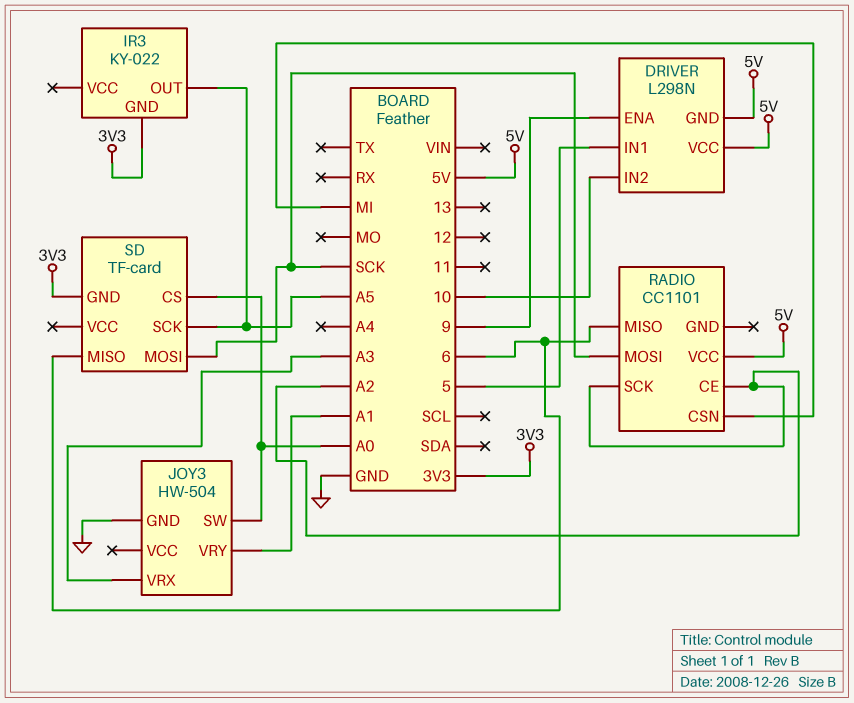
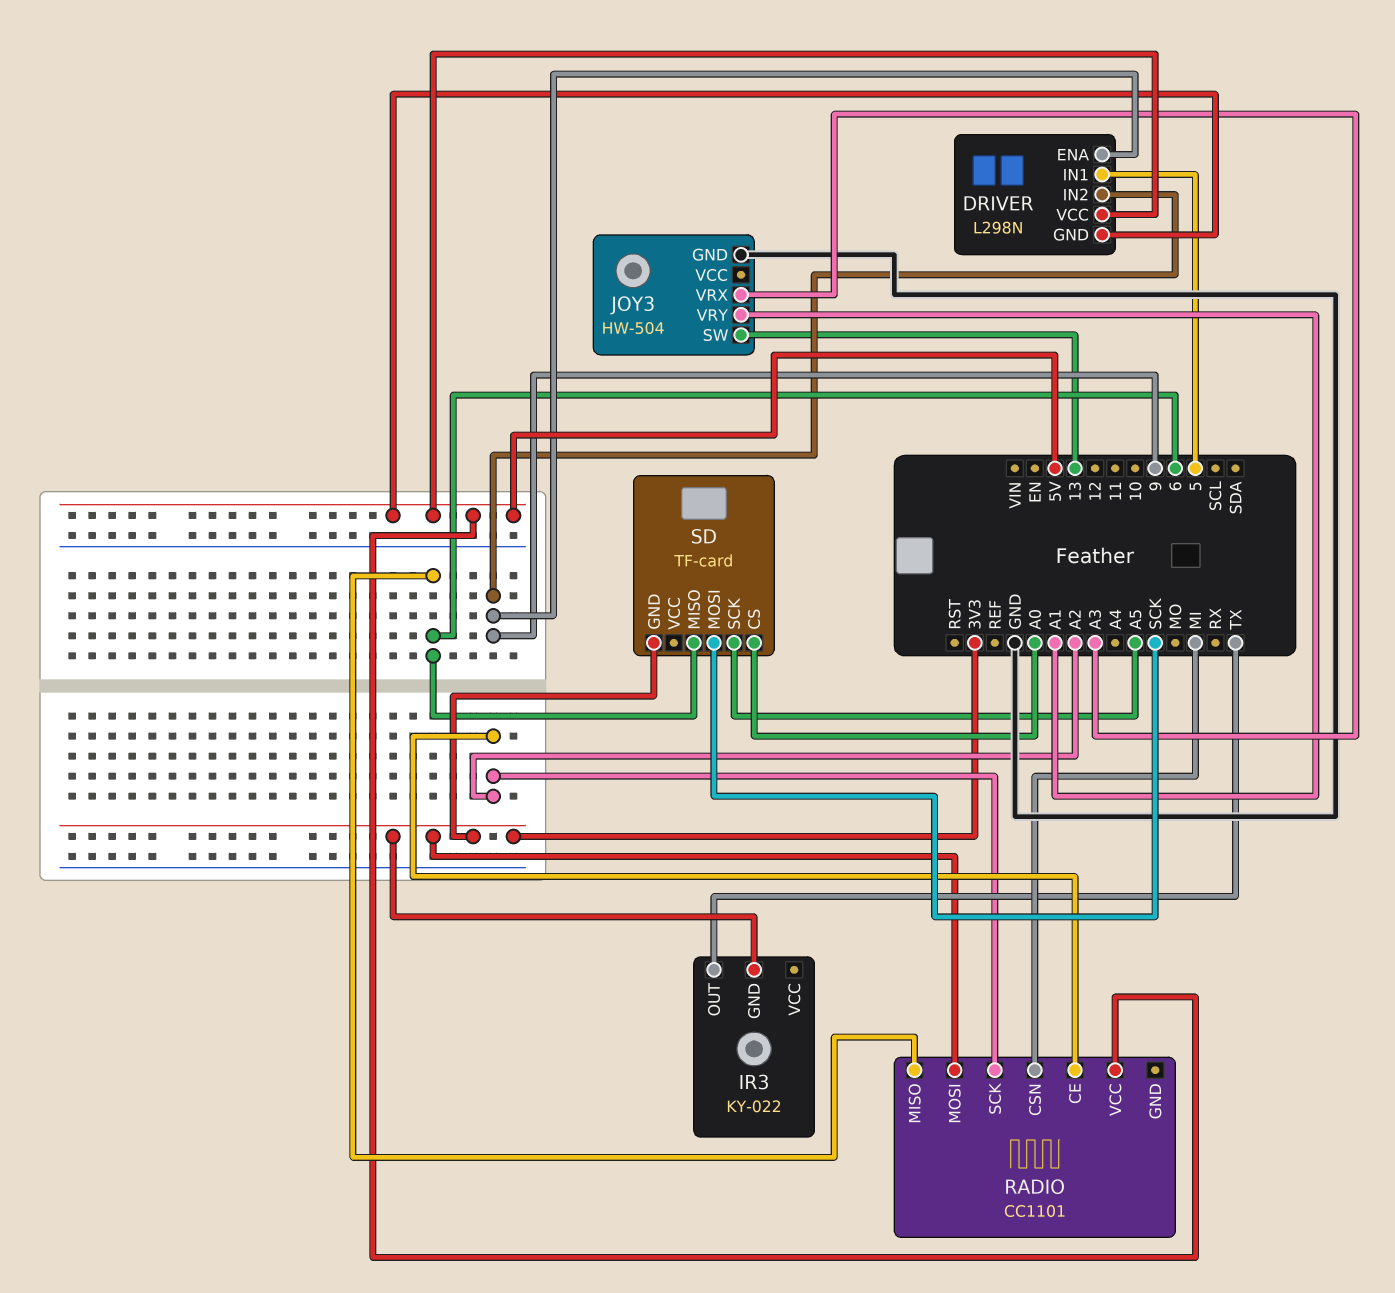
DRIVER pin IN2: 10 -> 9
IR3 pin OUT: A5 -> TX
JOY3 pin SW: A0 -> 13
RADIO pin MOSI: SCK -> 3V3

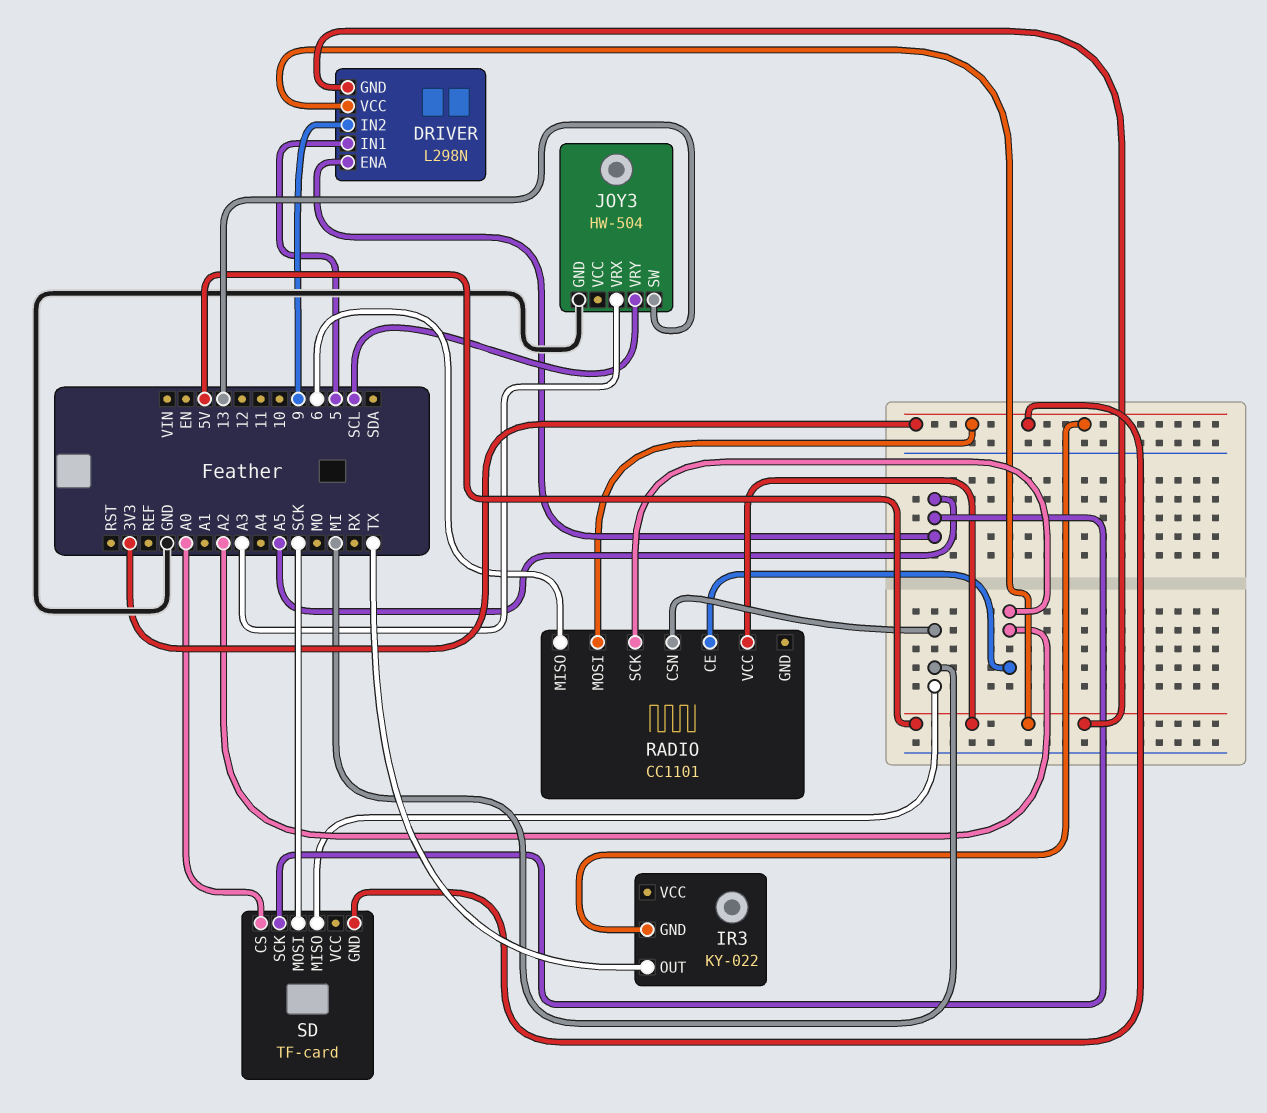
DRIVER pin ENA: 9 -> A5
JOY3 pin VRY: A1 -> SCL
SD pin MISO: 6 -> MI

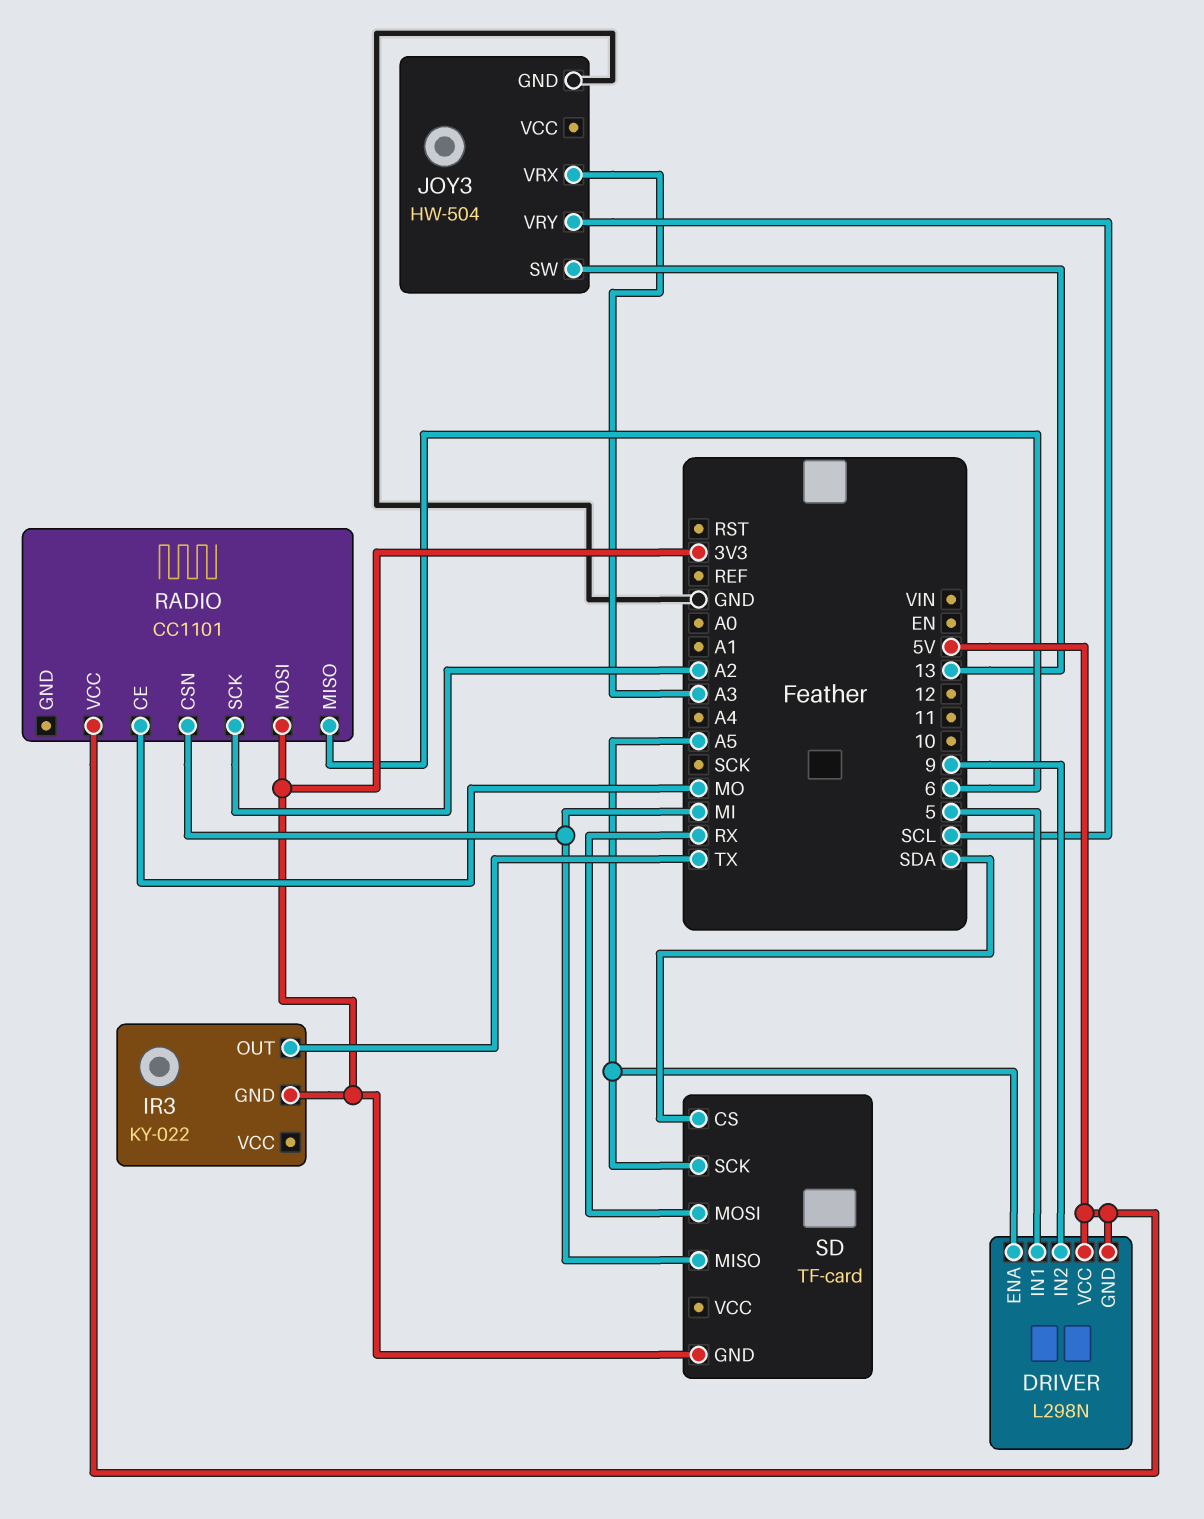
RADIO pin CE: A2 -> MO
SD pin CS: A0 -> SDA
SD pin MOSI: SCK -> RX

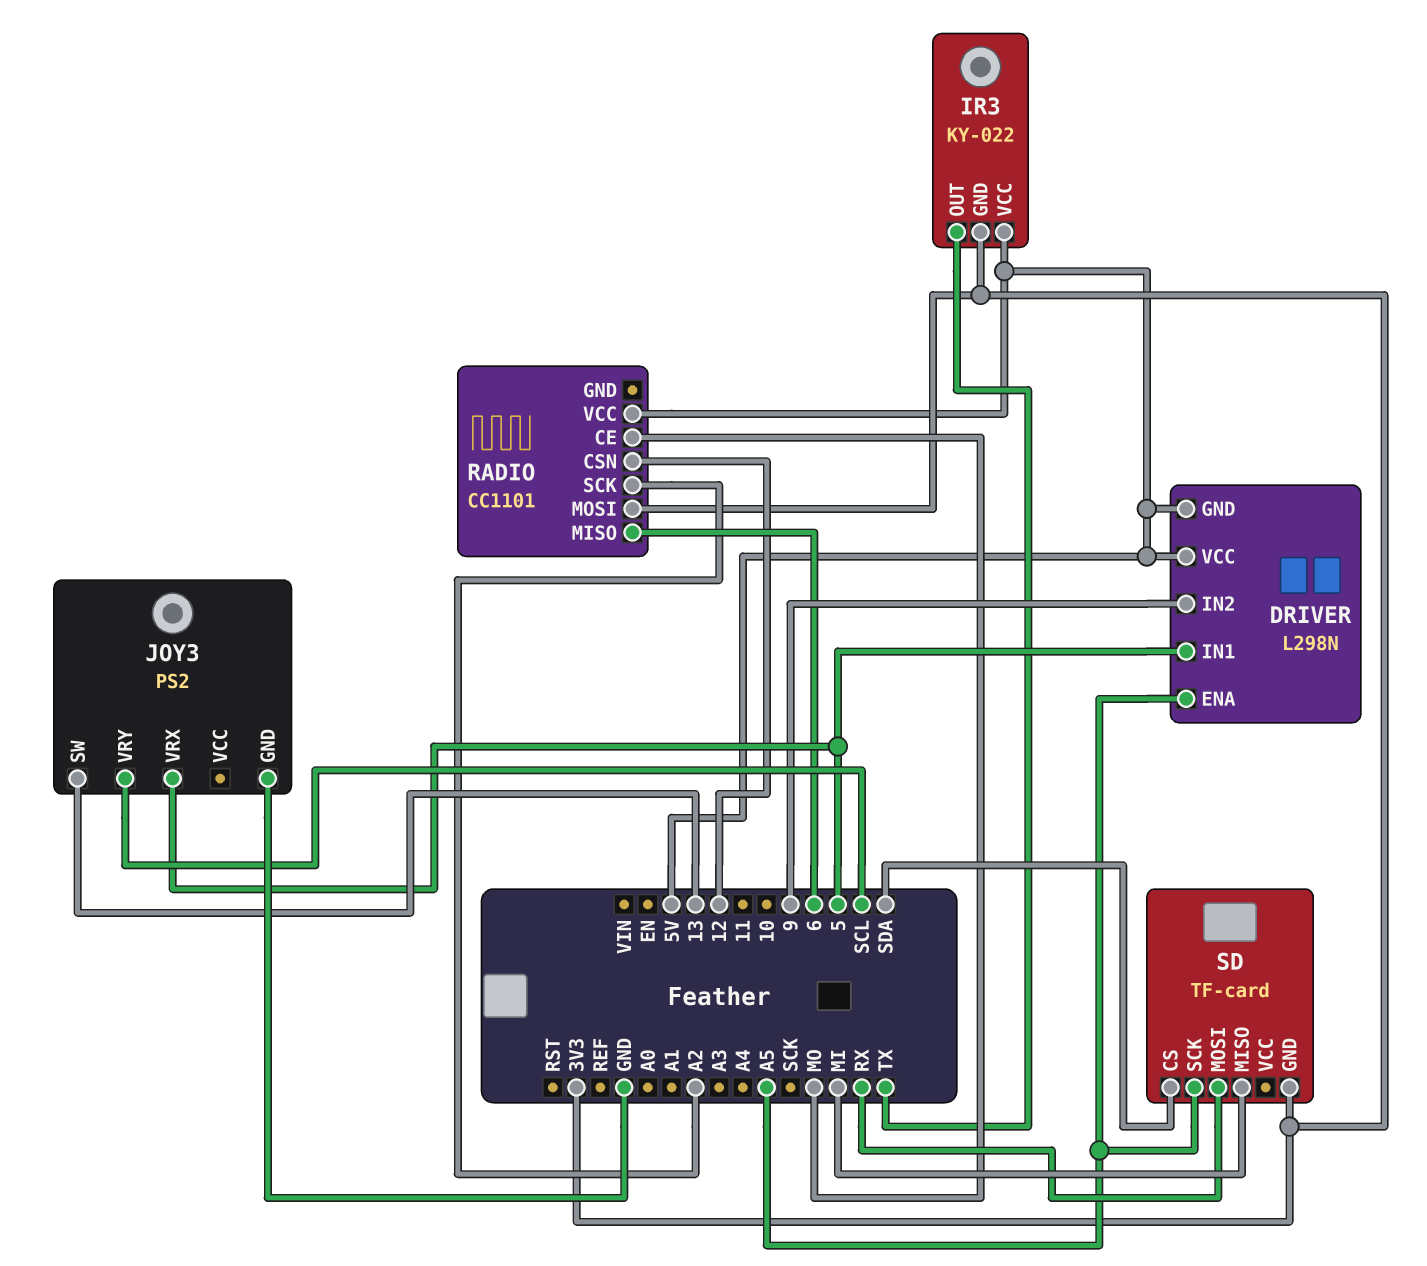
IR3 pin VCC: none -> 5V
JOY3: HW-504 -> PS2
JOY3 pin VRX: A3 -> 5
RADIO pin CSN: MI -> 12

